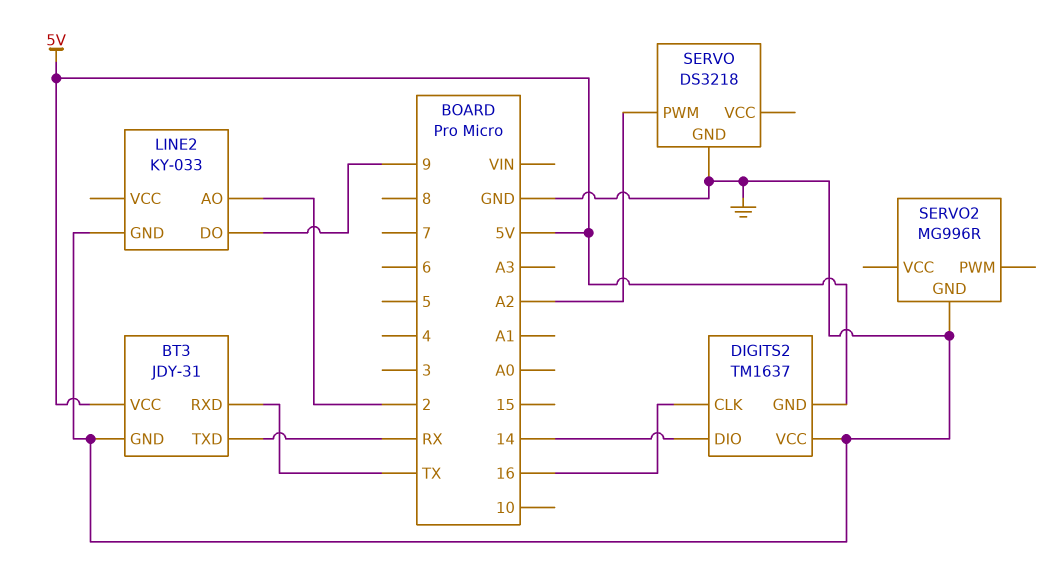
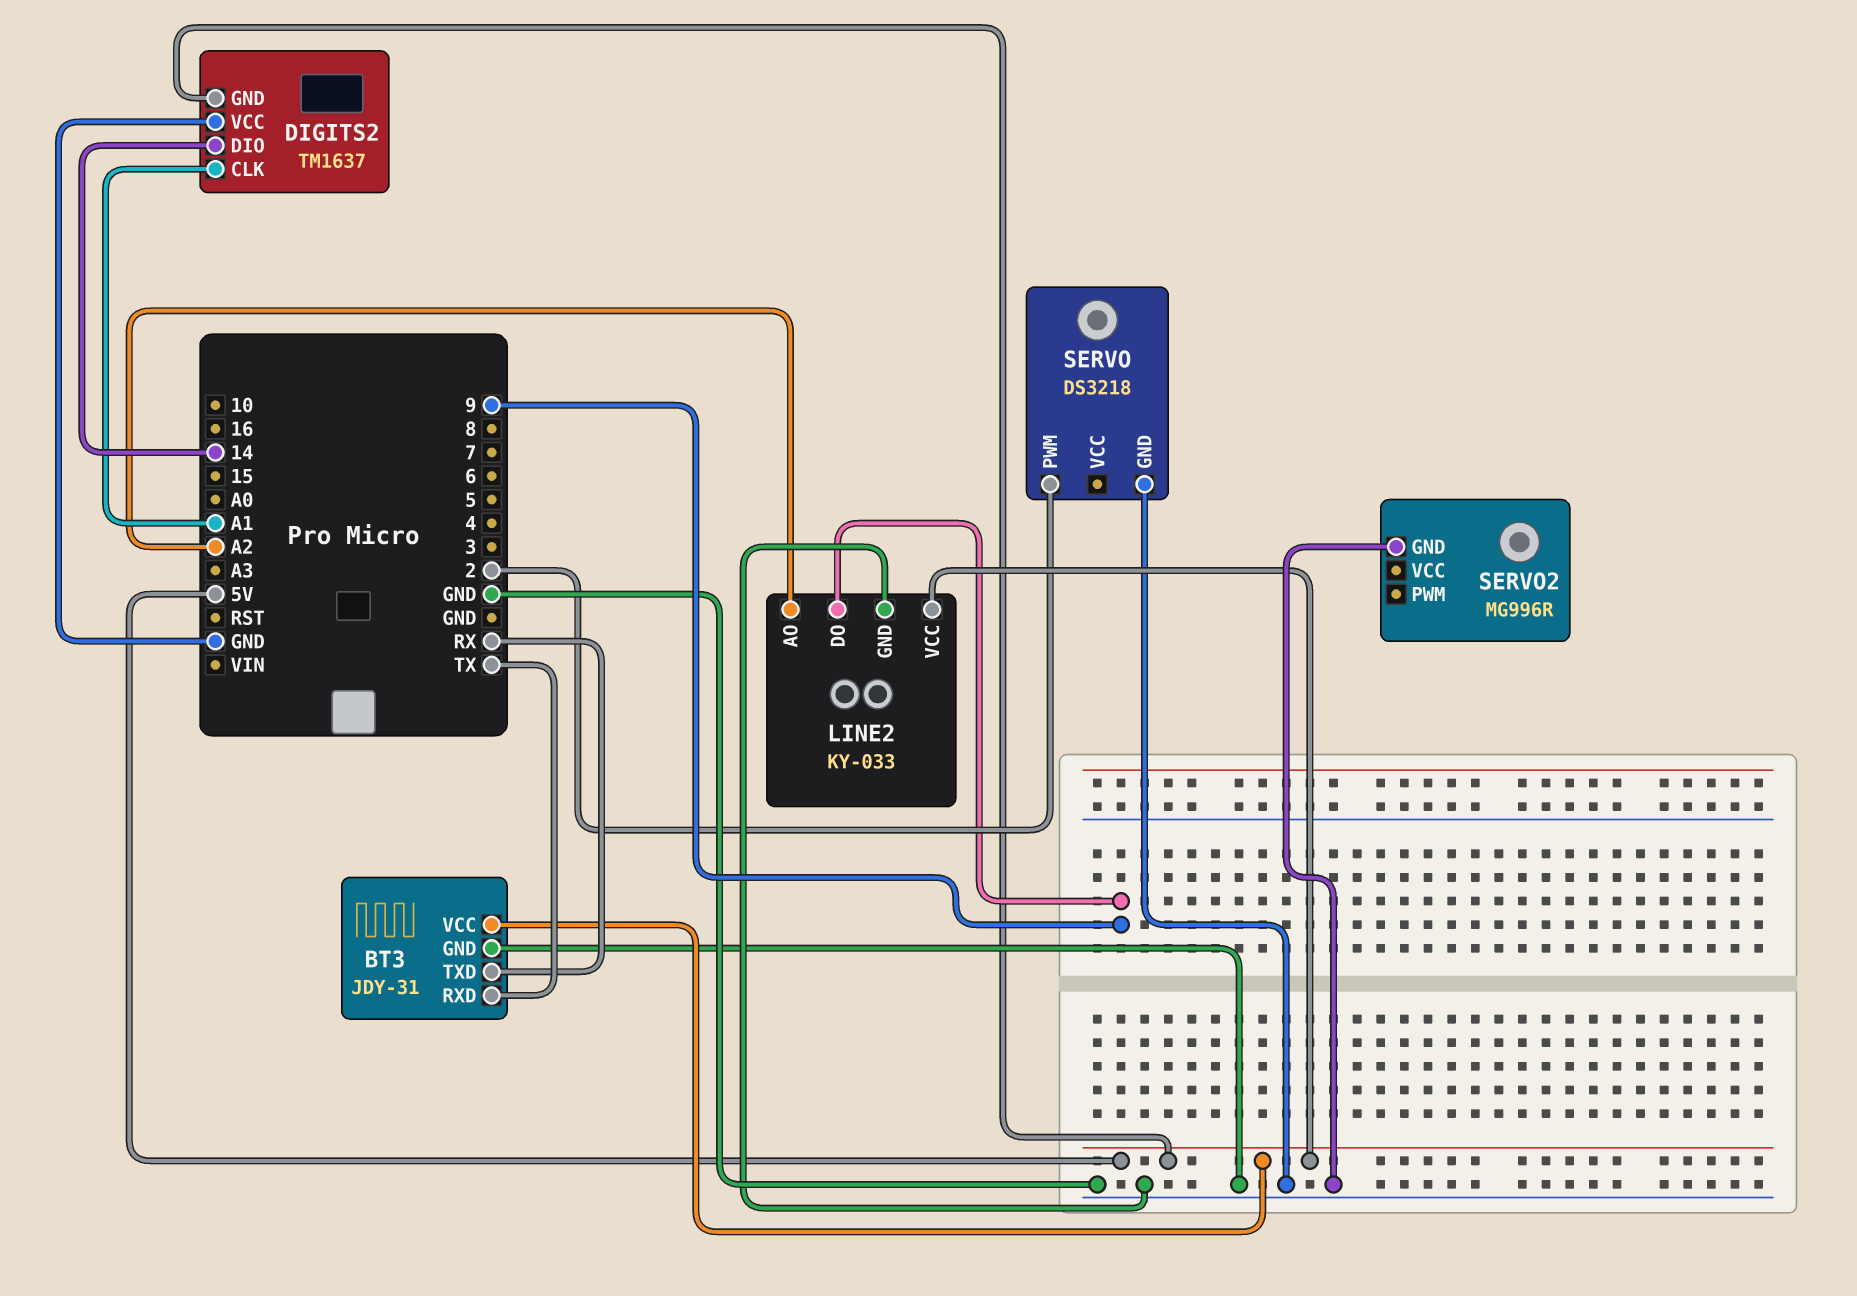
DIGITS2 pin CLK: 16 -> A1
LINE2 pin AO: 2 -> A2
LINE2 pin VCC: none -> 5V
SERVO pin PWM: A2 -> 2

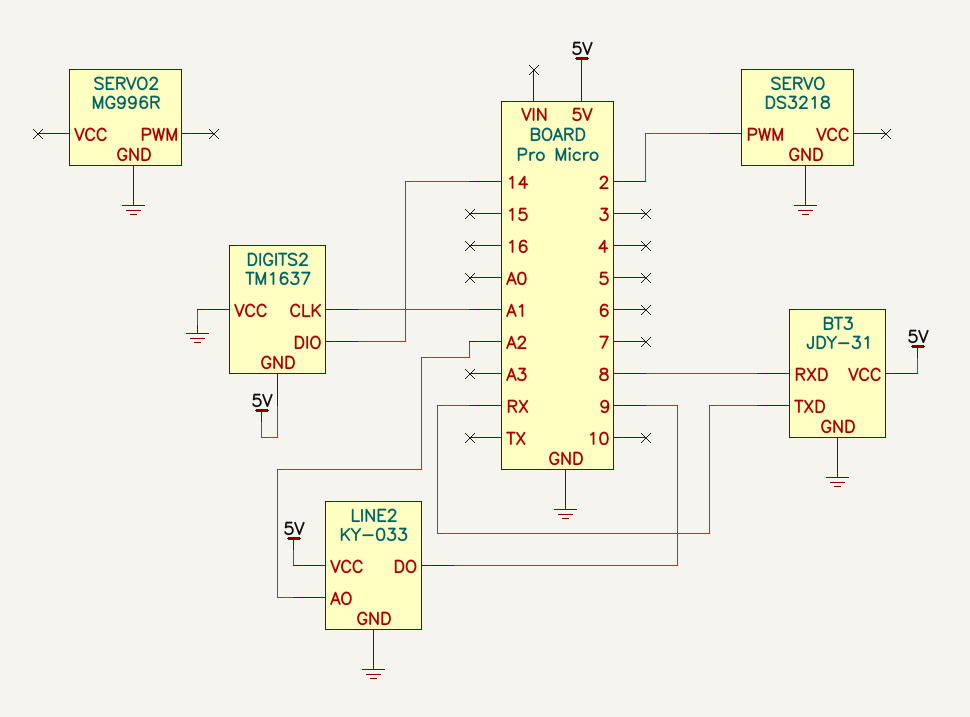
BT3 pin RXD: TX -> 8

